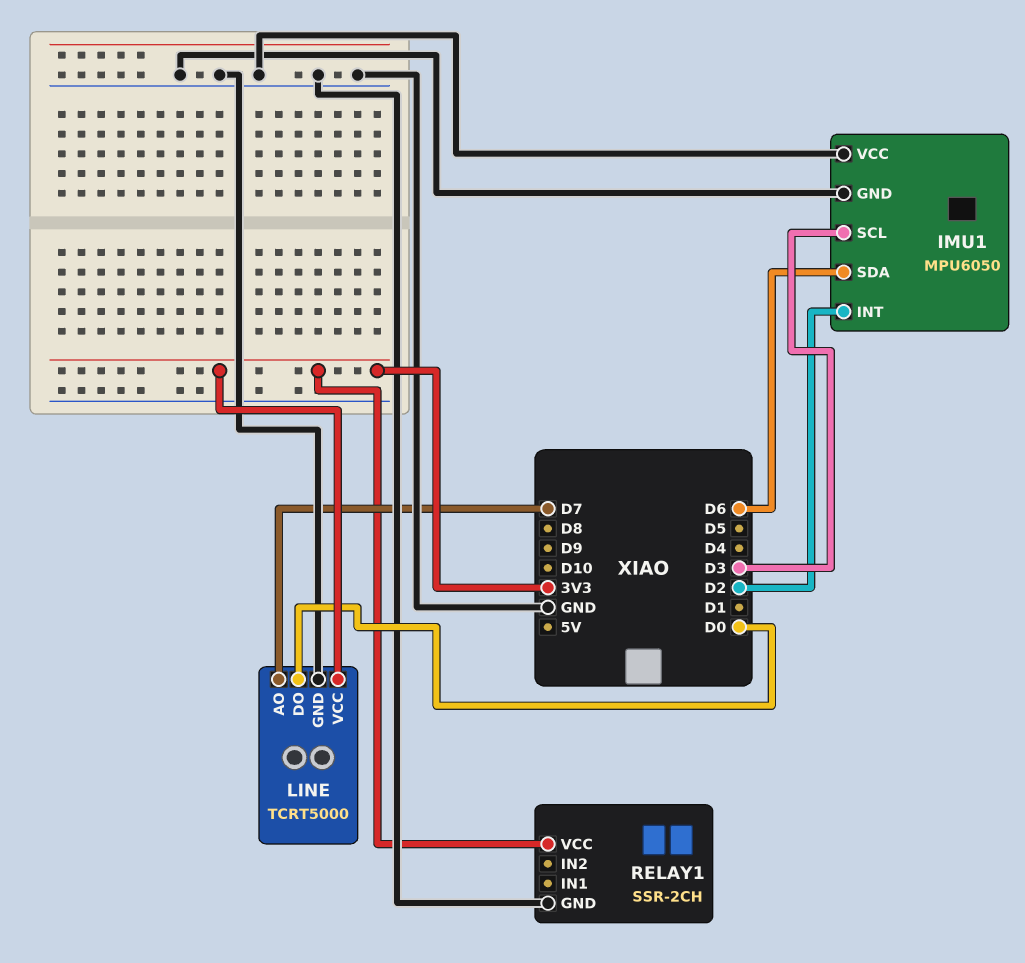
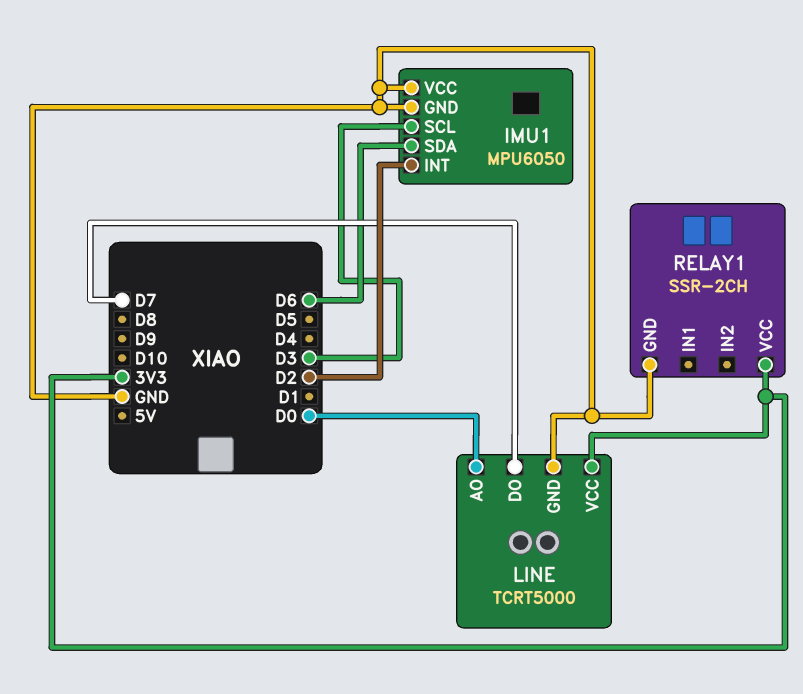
LINE pin AO: D7 -> D0
LINE pin DO: D0 -> D7

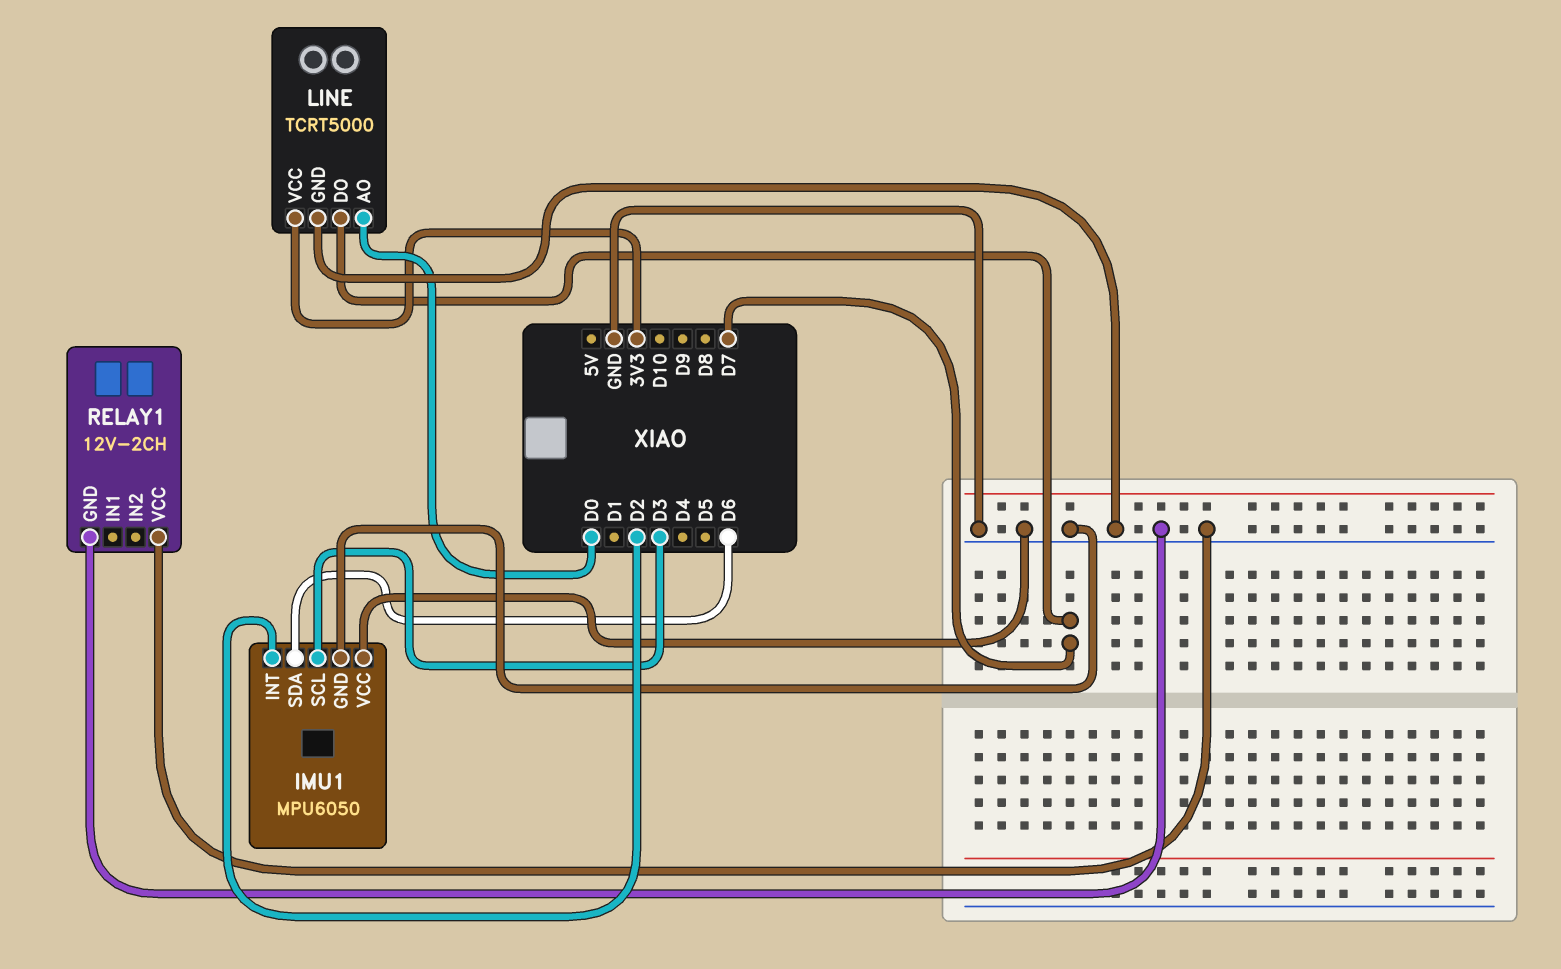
RELAY1: SSR-2CH -> 12V-2CH
RELAY1 pin VCC: 3V3 -> GND

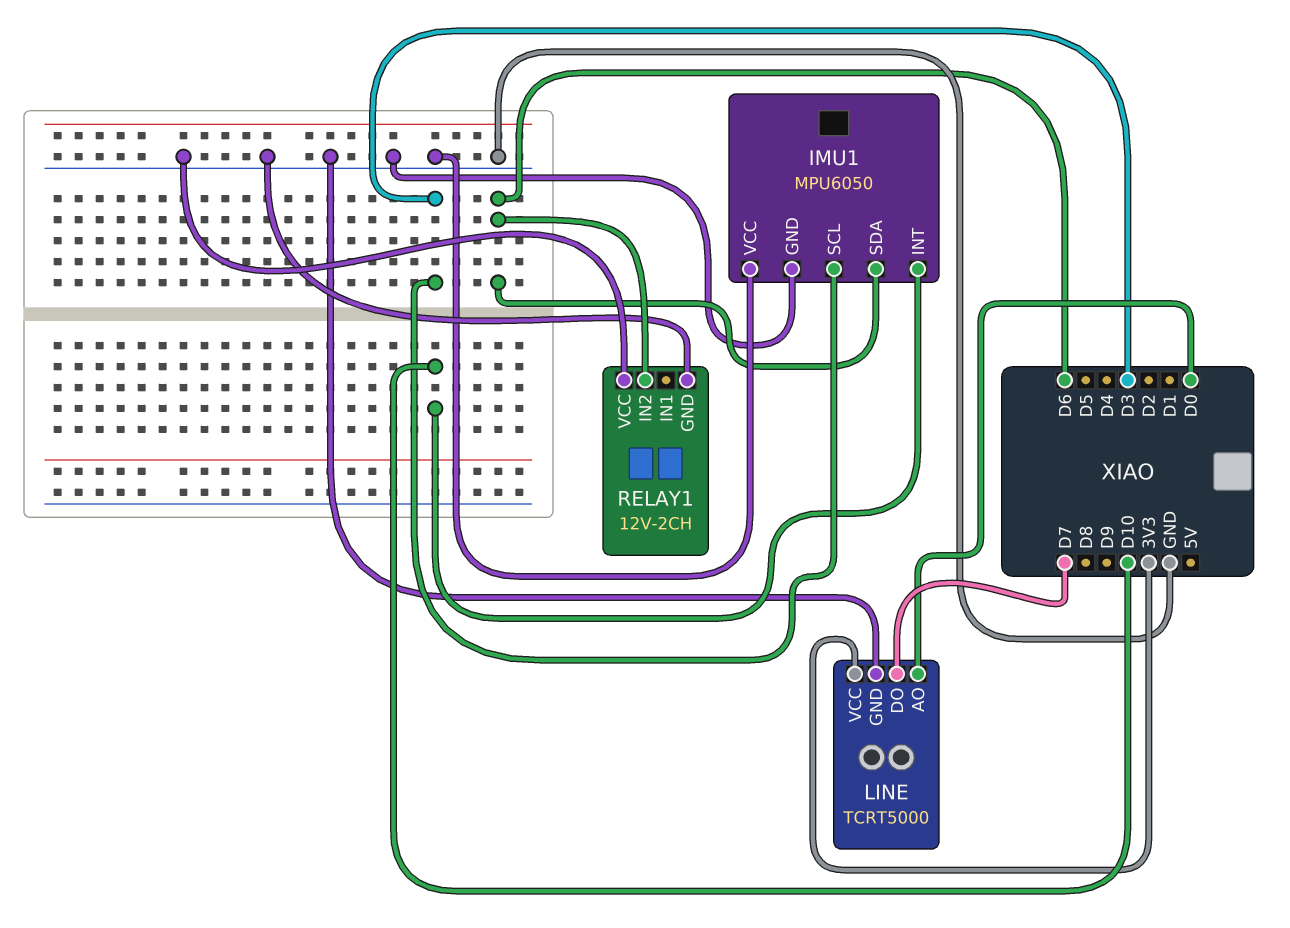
IMU1 pin INT: D2 -> D10
RELAY1 pin IN2: none -> D6

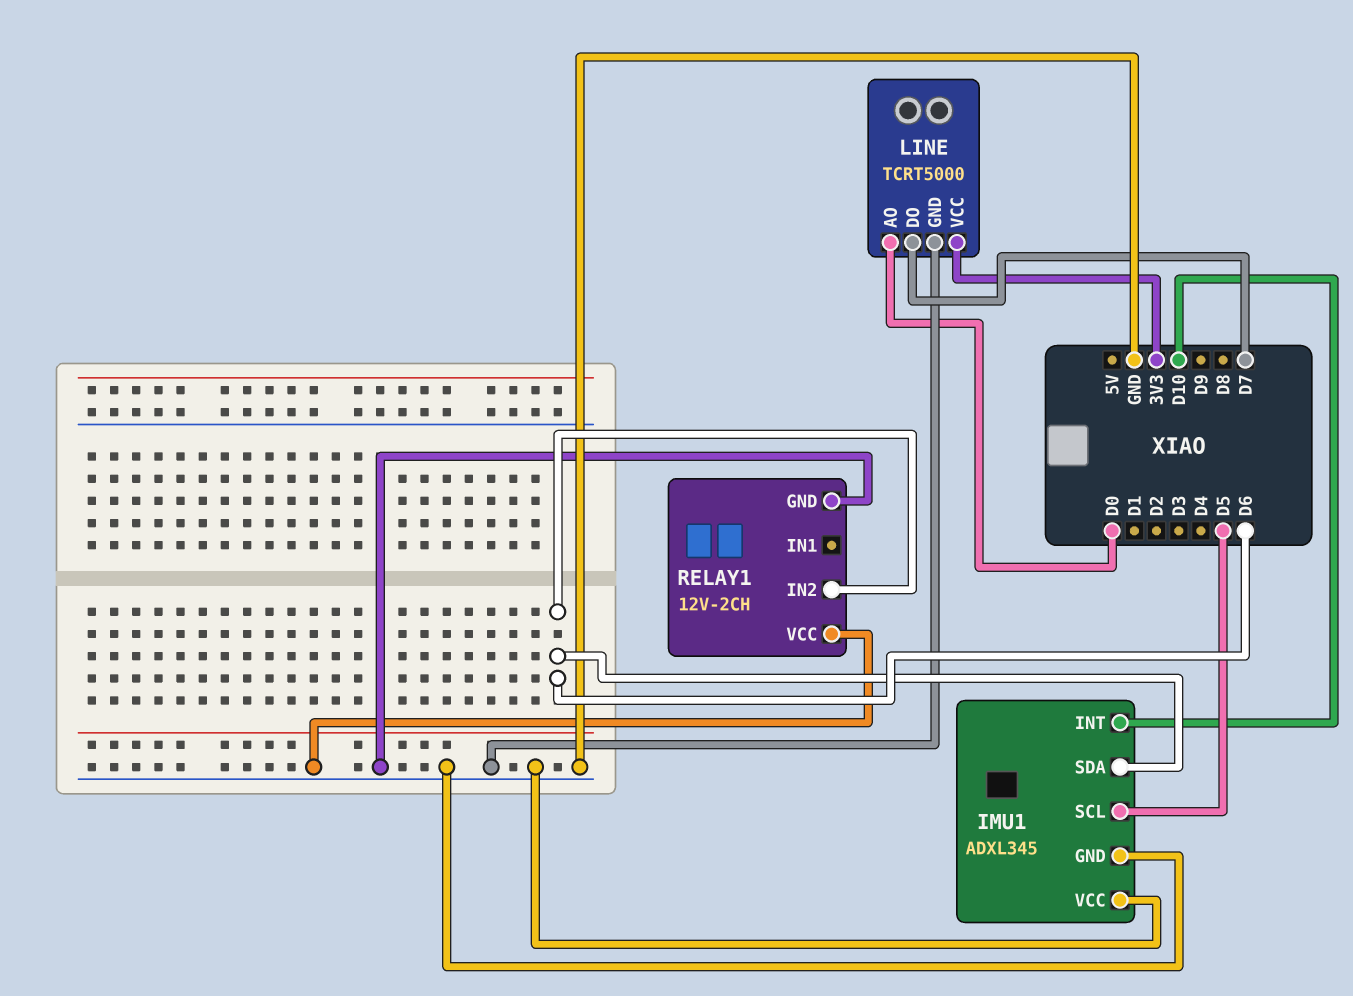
IMU1: MPU6050 -> ADXL345
IMU1 pin SCL: D3 -> D5

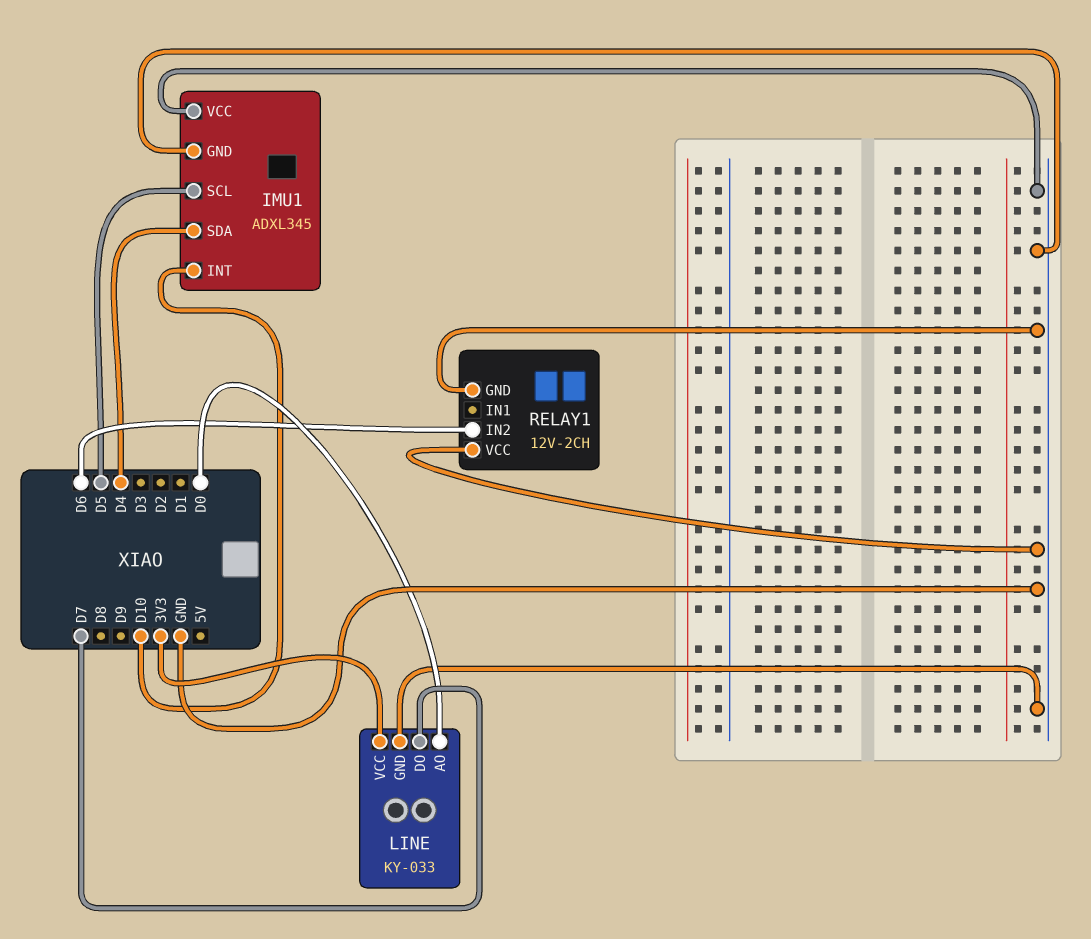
IMU1 pin SDA: D6 -> D4
LINE: TCRT5000 -> KY-033

